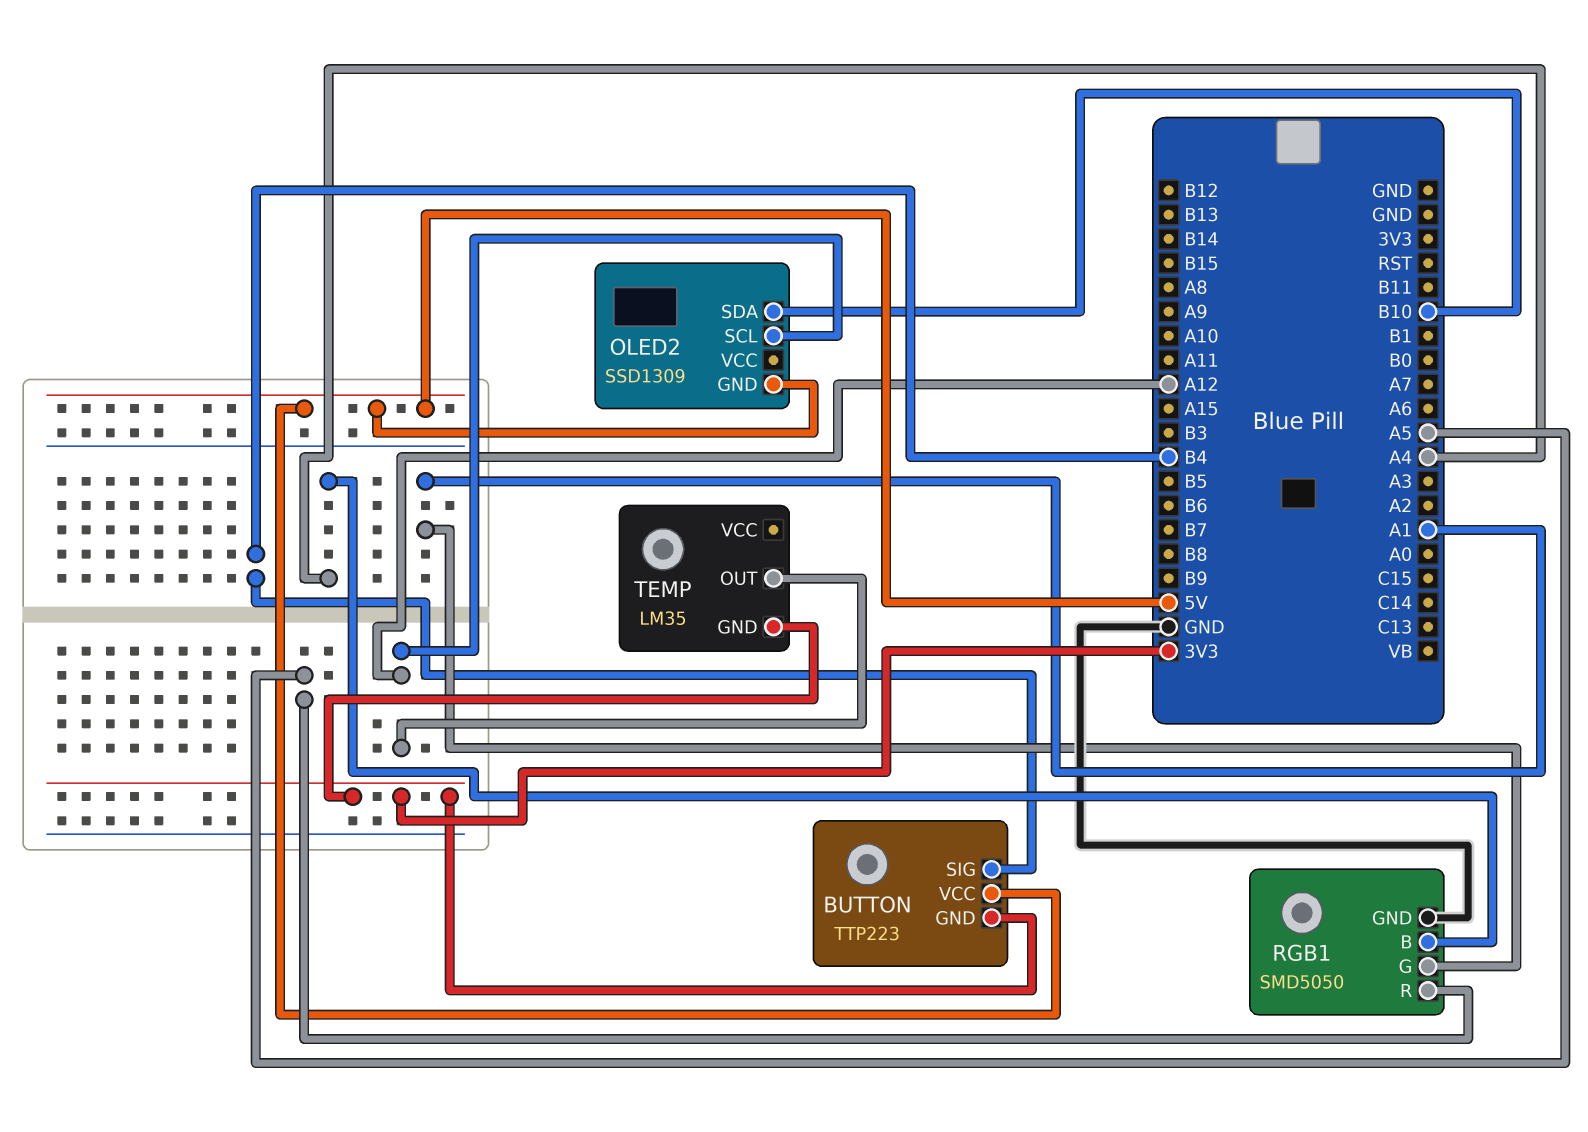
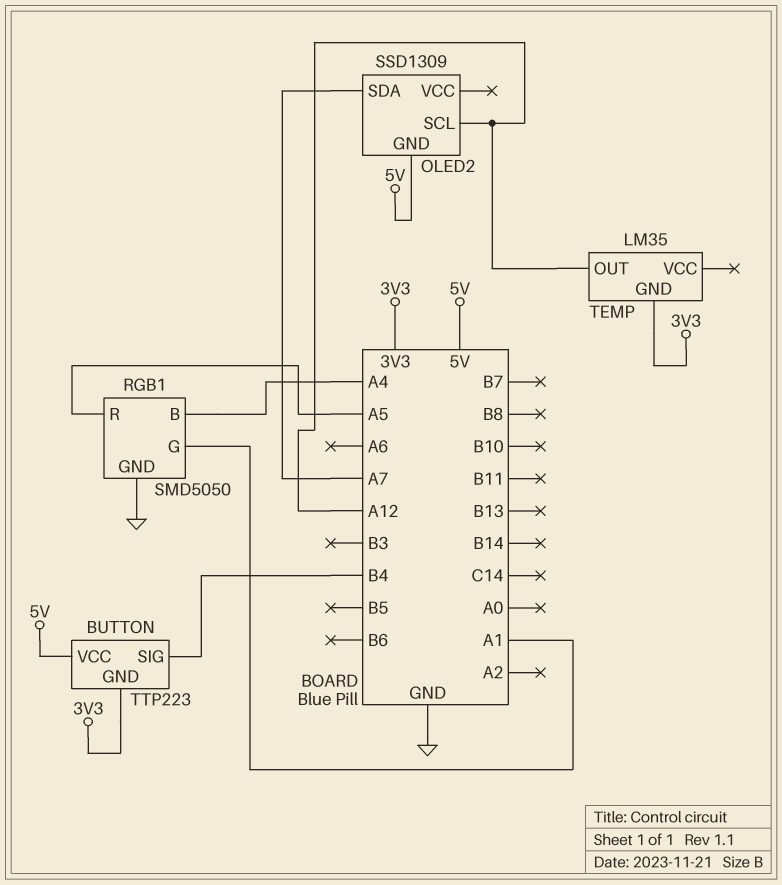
OLED2 pin SDA: B10 -> A7

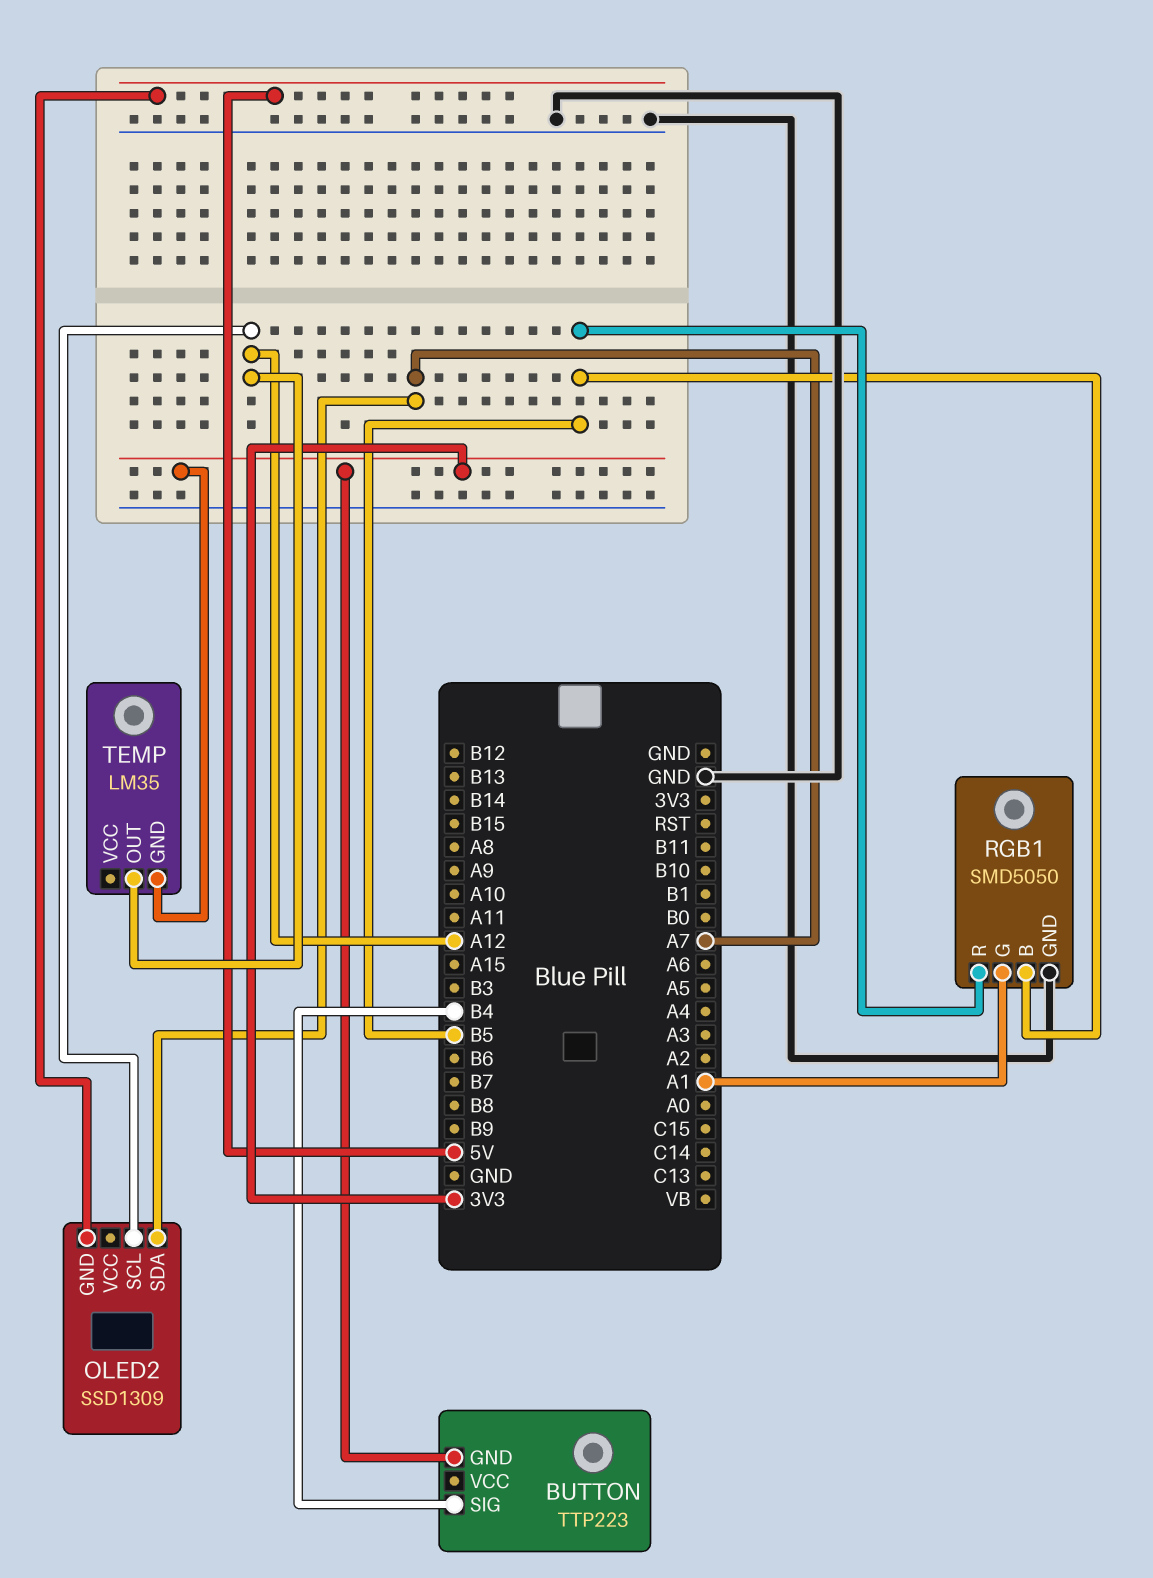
BUTTON pin VCC: 5V -> none
RGB1 pin B: A4 -> B5
RGB1 pin R: A5 -> B5

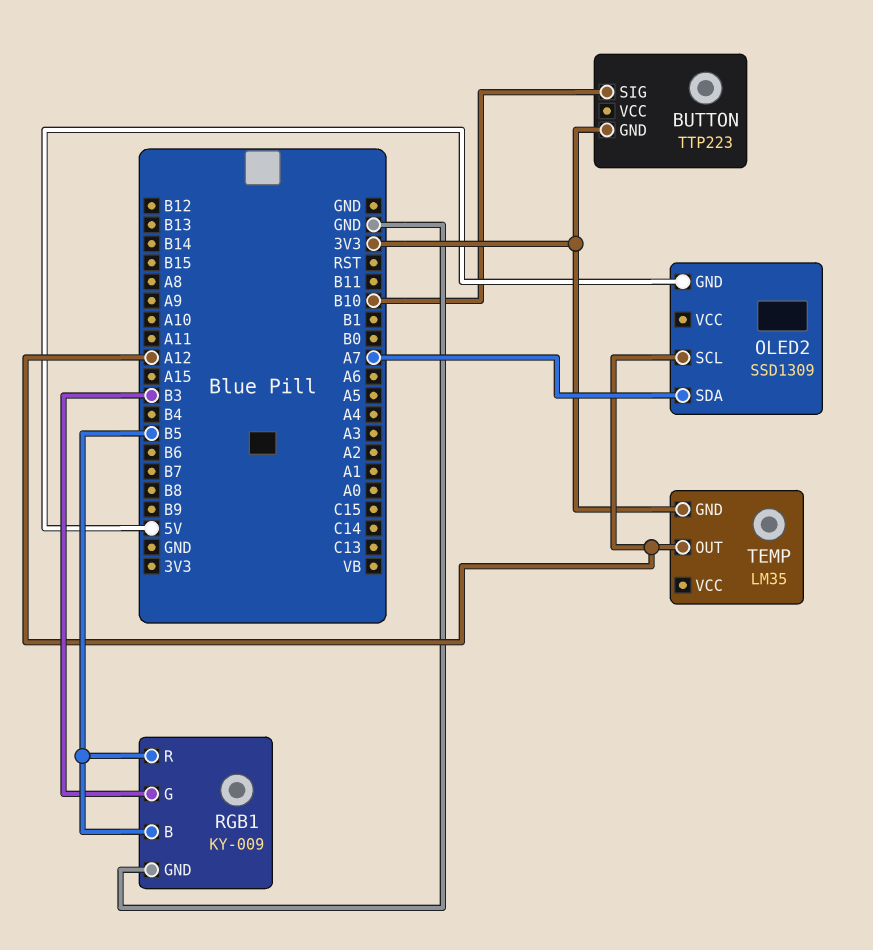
BUTTON pin SIG: B4 -> B10
RGB1: SMD5050 -> KY-009
RGB1 pin G: A1 -> B3

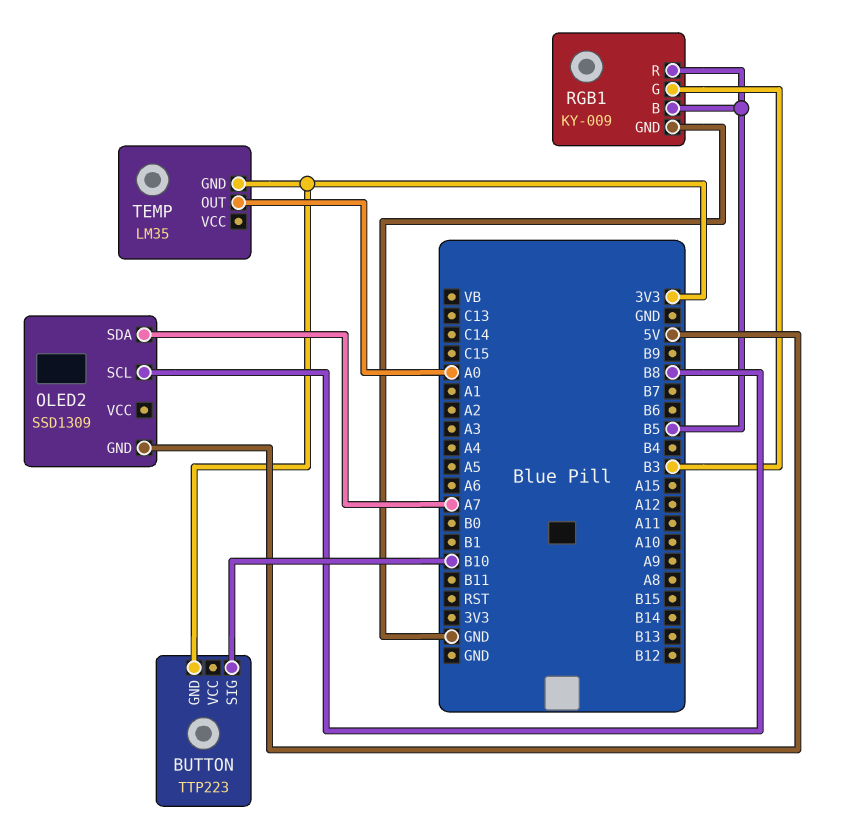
OLED2 pin SCL: A12 -> B8
TEMP pin OUT: A12 -> A0

